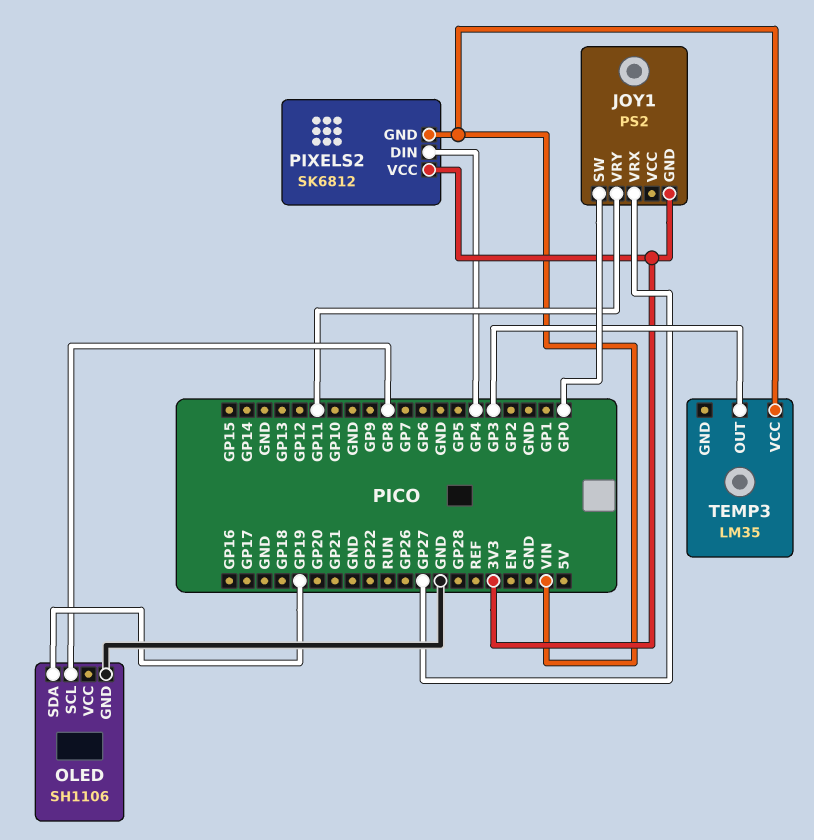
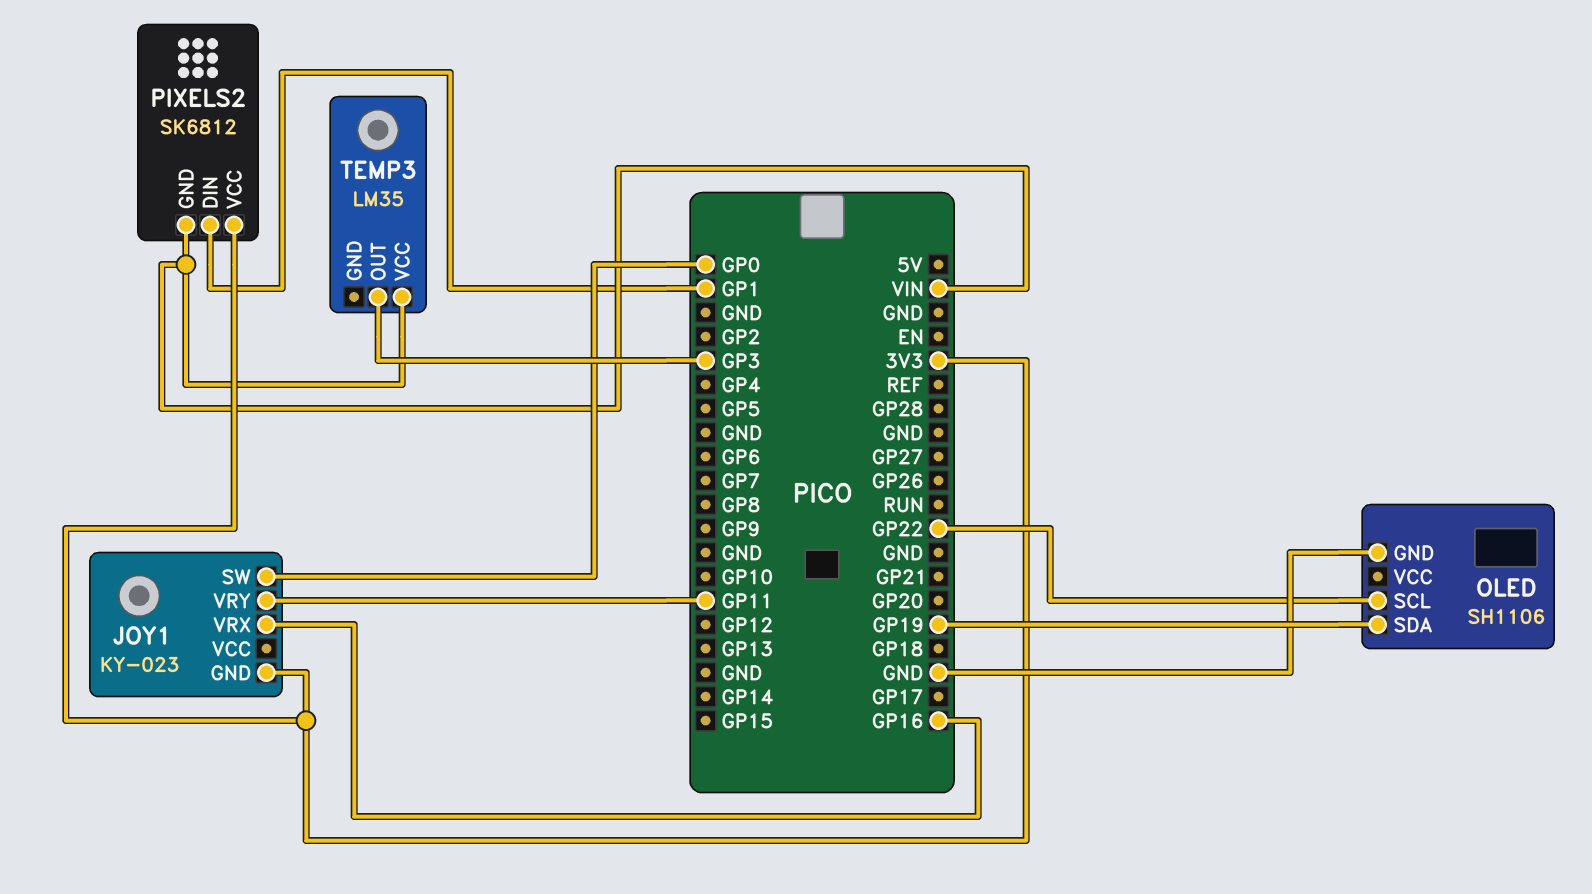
JOY1: PS2 -> KY-023
JOY1 pin VRX: GP27 -> GP16
OLED pin SCL: GP8 -> GP22
PIXELS2 pin DIN: GP4 -> GP1

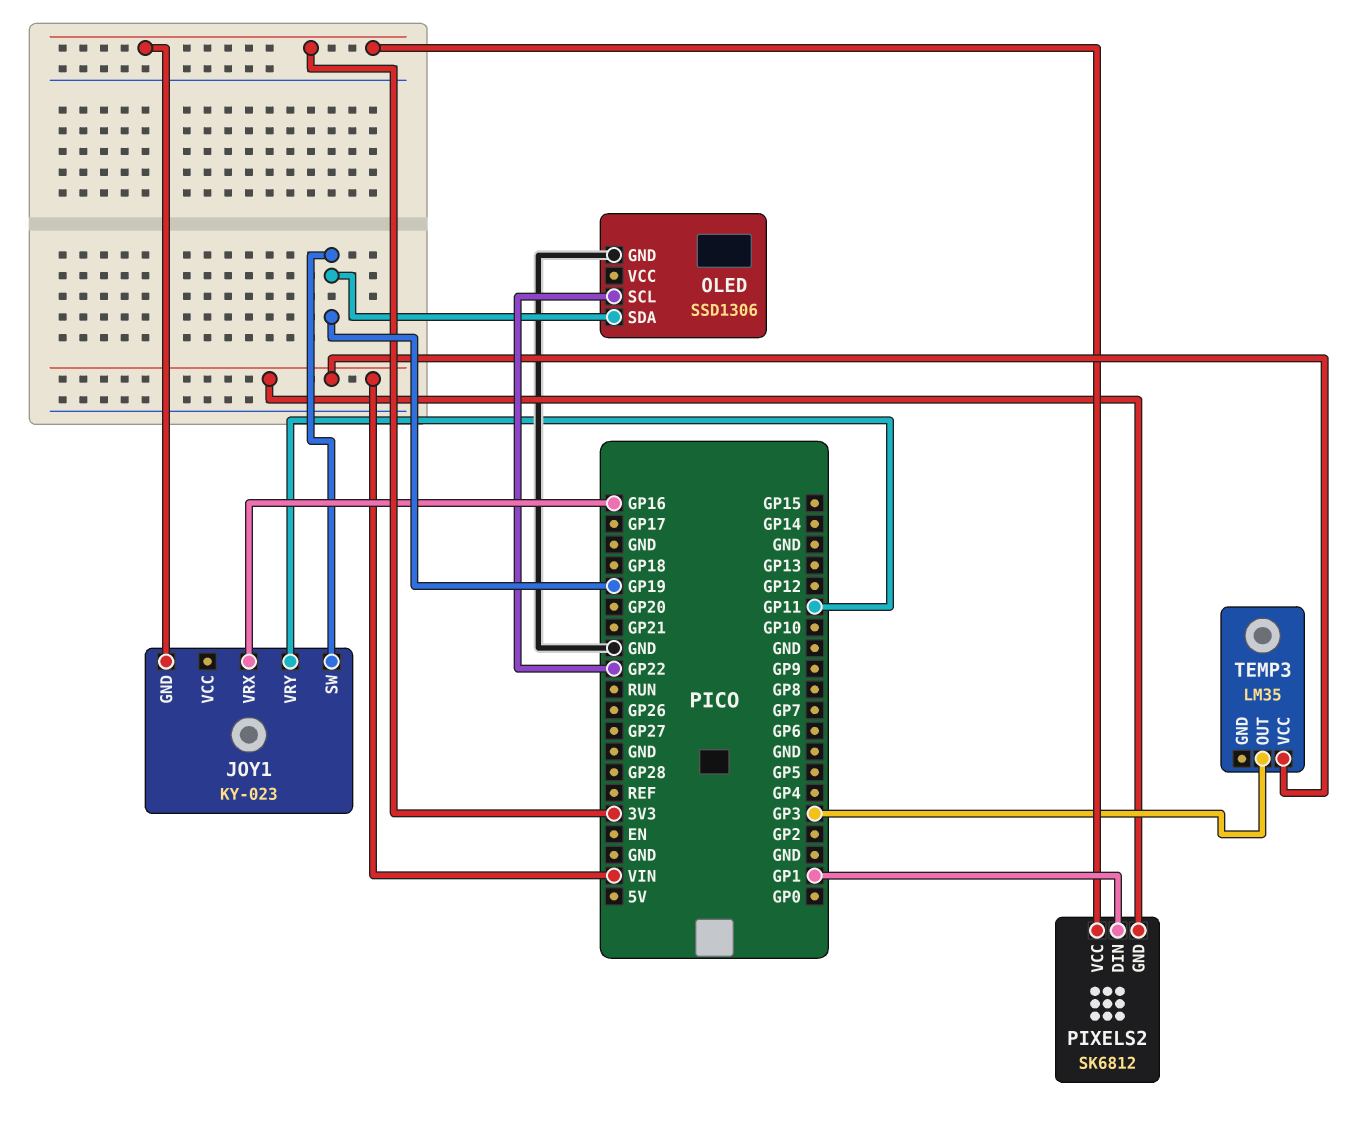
JOY1 pin SW: GP0 -> GP19
OLED: SH1106 -> SSD1306

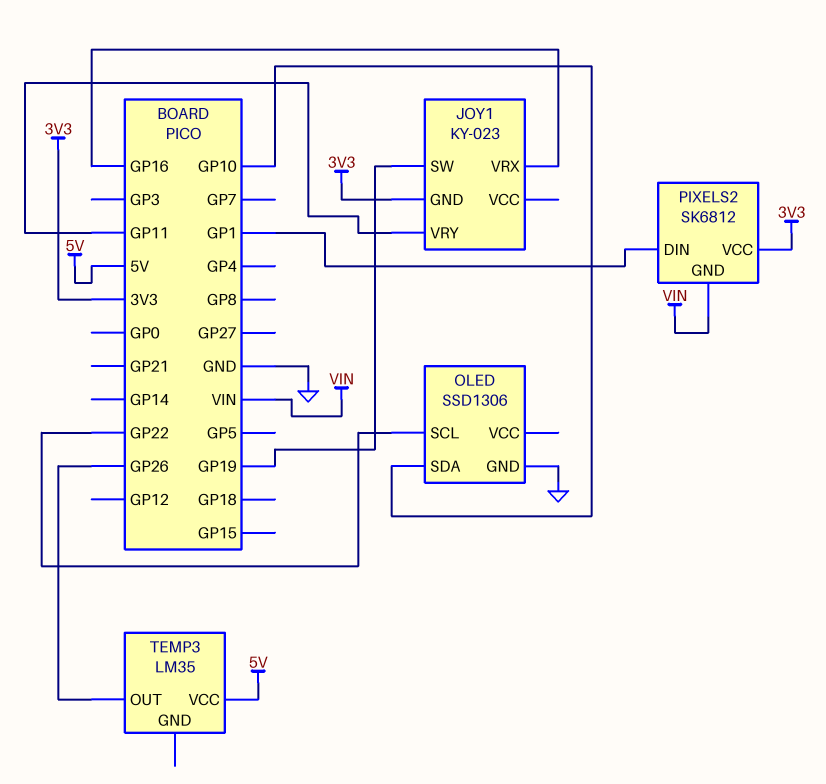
OLED pin SDA: GP19 -> GP10
TEMP3 pin OUT: GP3 -> GP26
TEMP3 pin VCC: VIN -> 5V

